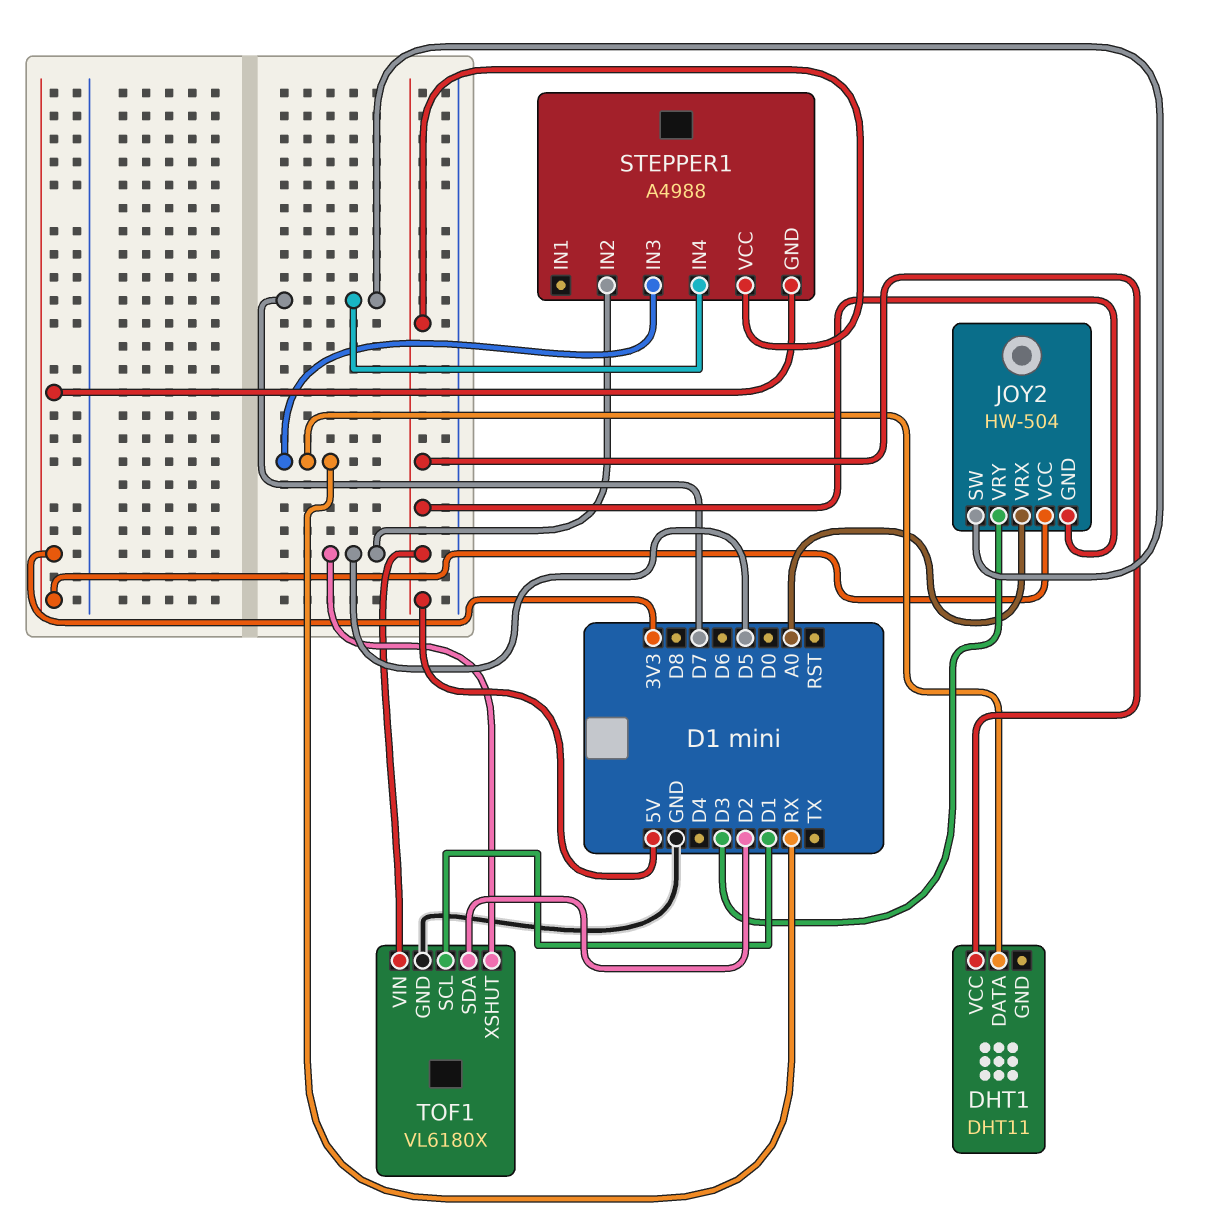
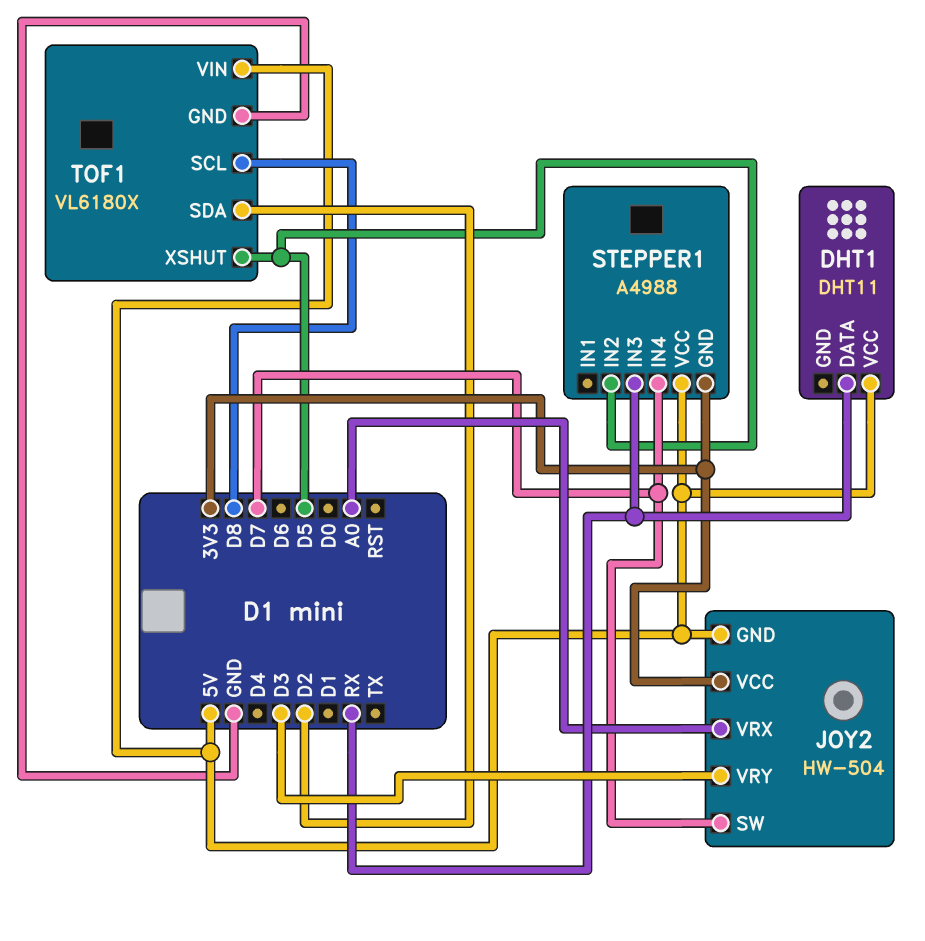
TOF1 pin SCL: D1 -> D8

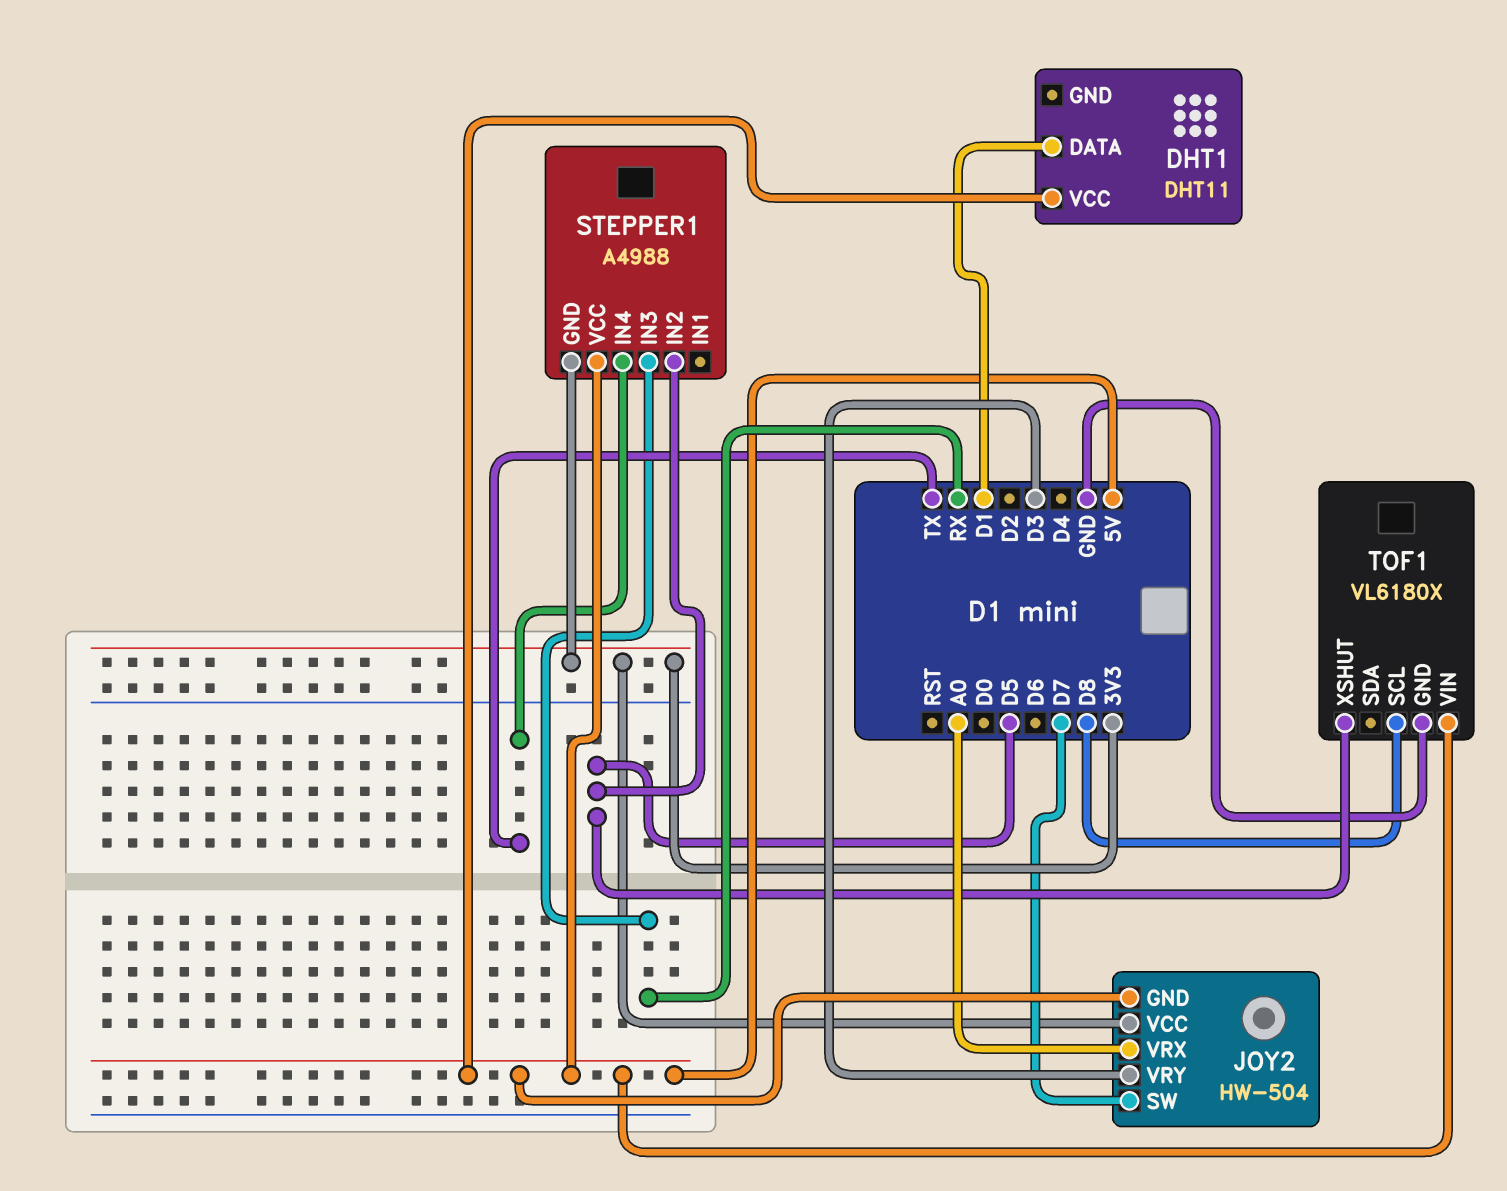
DHT1 pin DATA: RX -> D1
STEPPER1 pin IN4: D7 -> TX
TOF1 pin SDA: D2 -> none

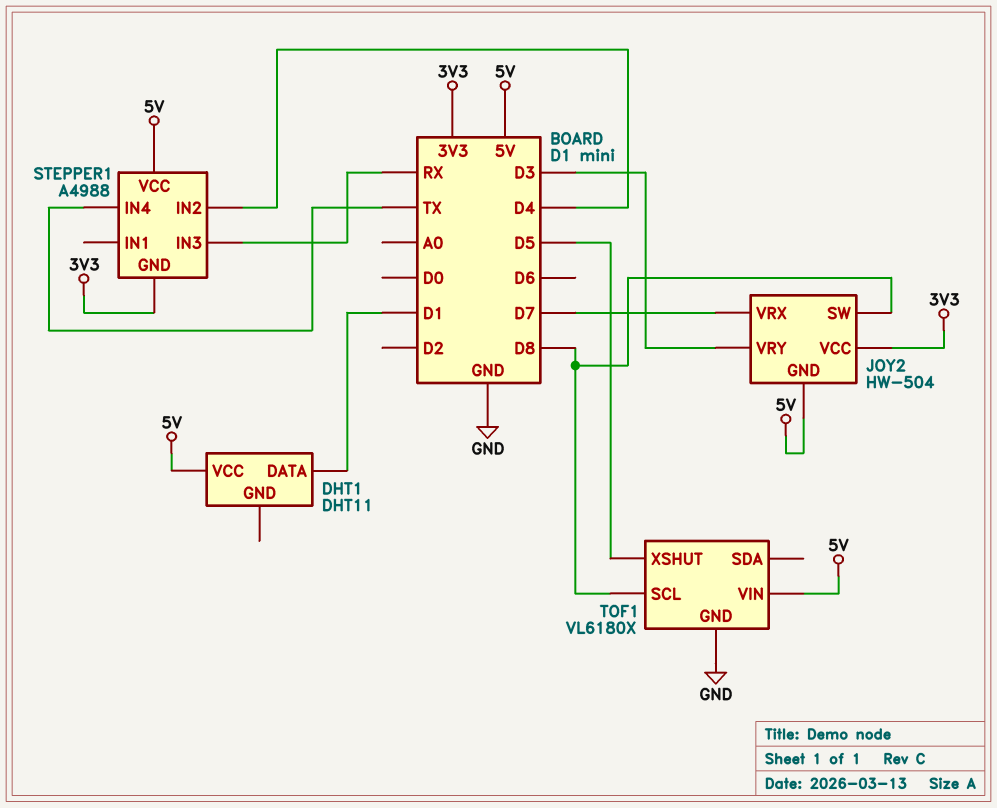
JOY2 pin SW: D7 -> D8
JOY2 pin VRX: A0 -> D7
STEPPER1 pin IN2: D5 -> D4

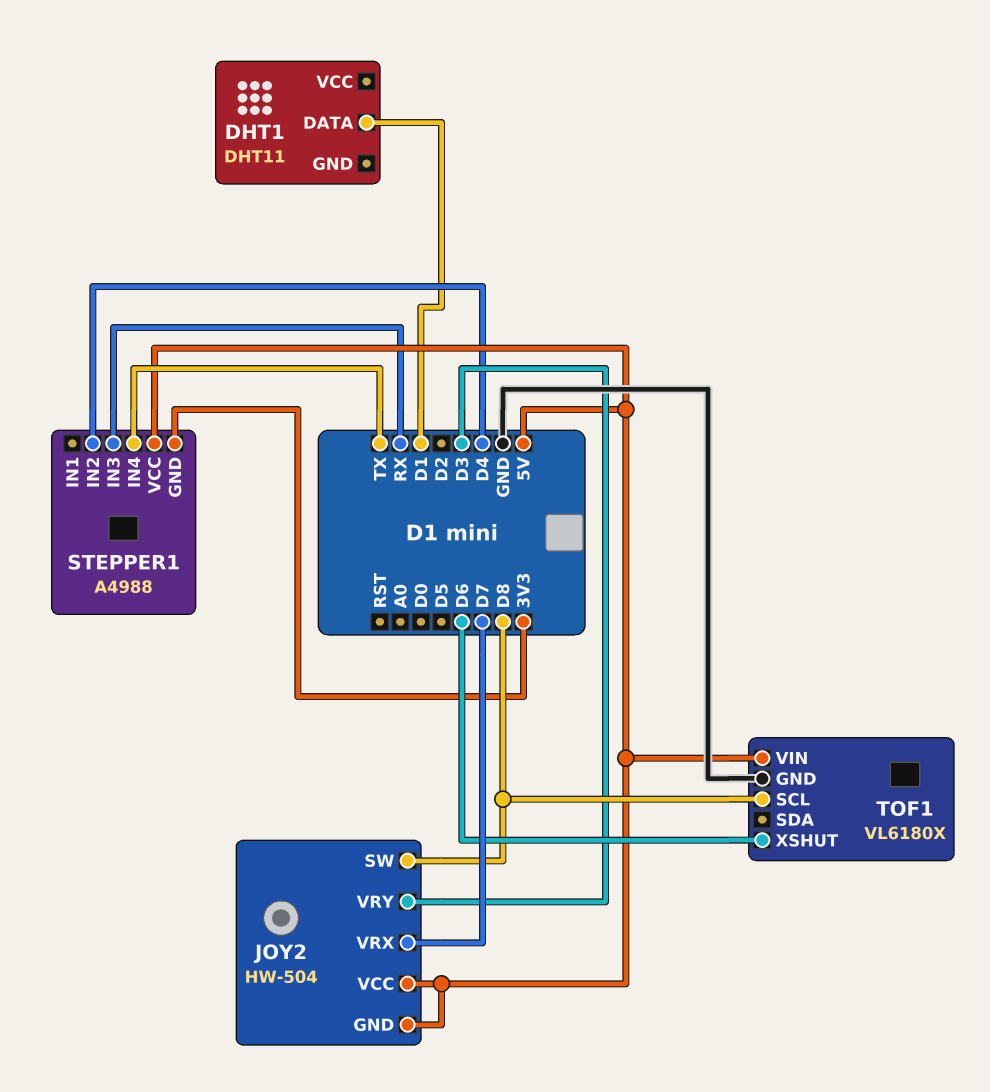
DHT1 pin VCC: 5V -> none
JOY2 pin VCC: 3V3 -> 5V
TOF1 pin XSHUT: D5 -> D6

